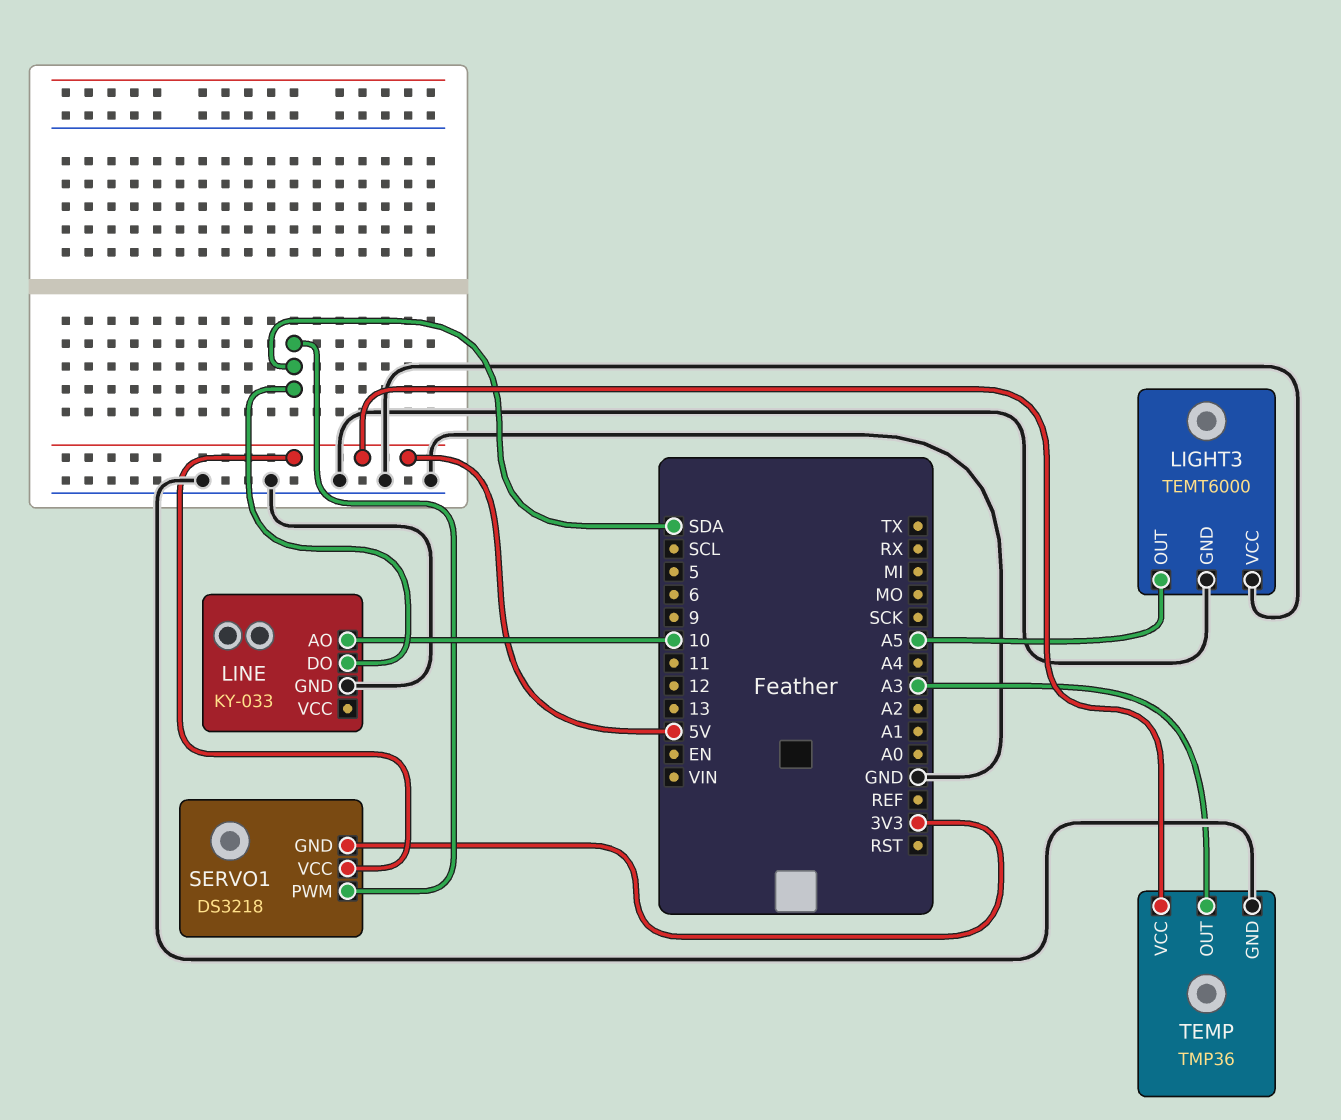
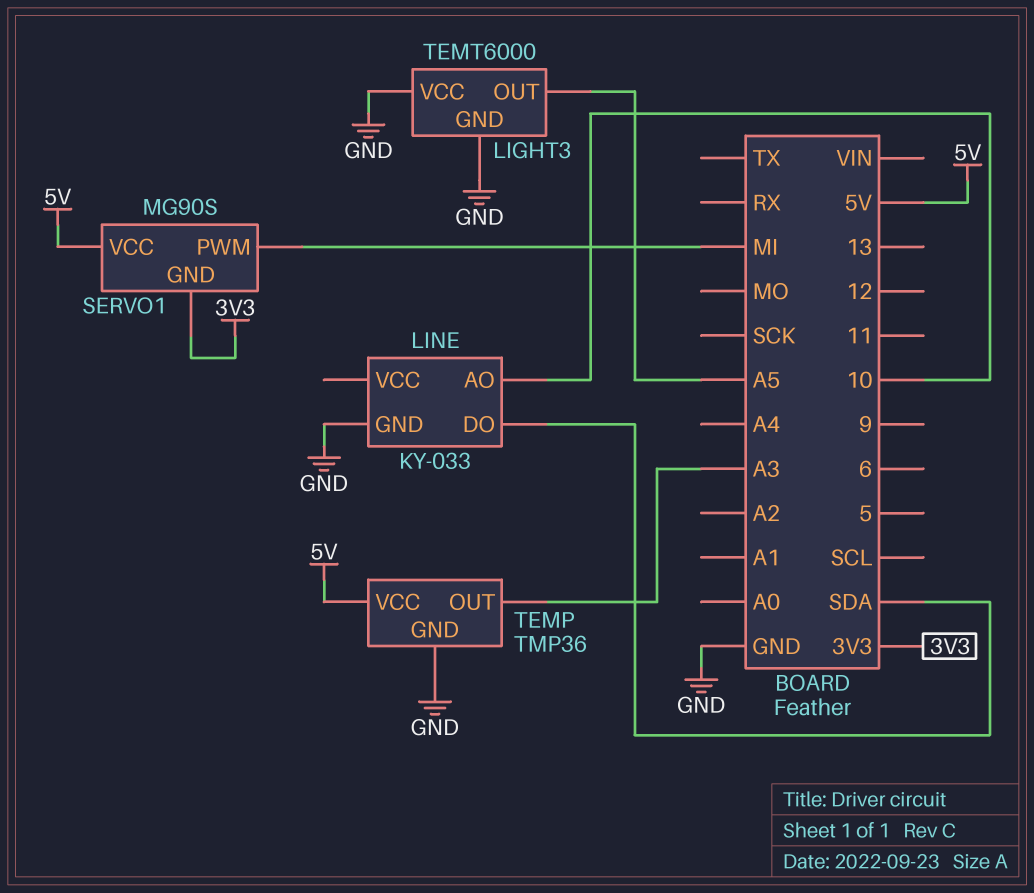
SERVO1: DS3218 -> MG90S
SERVO1 pin PWM: SDA -> MI

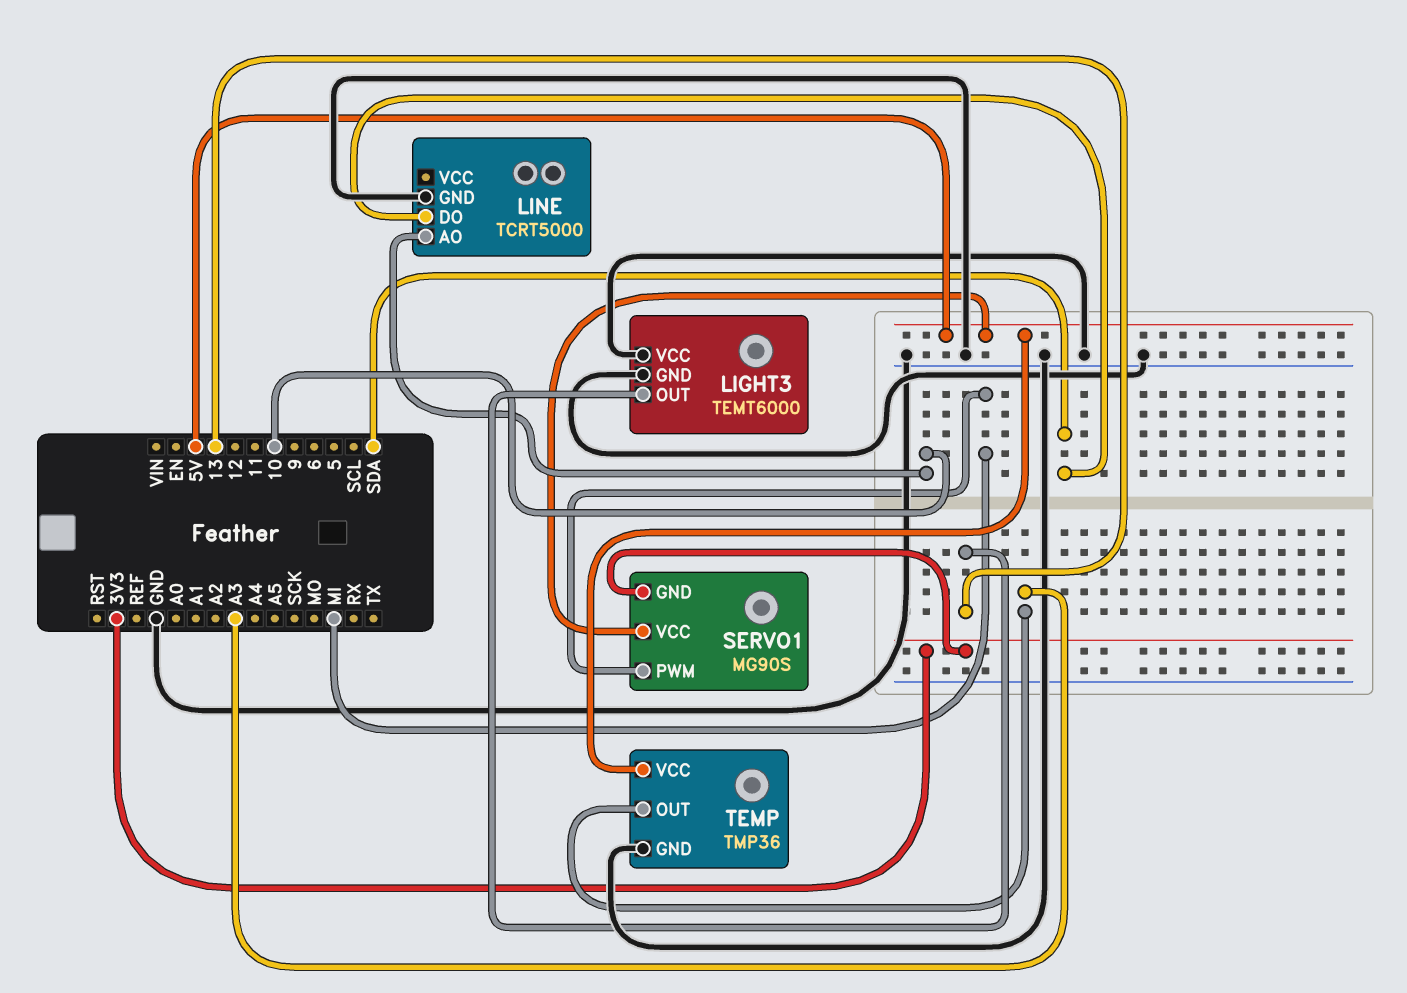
LIGHT3 pin OUT: A5 -> 13
LINE: KY-033 -> TCRT5000

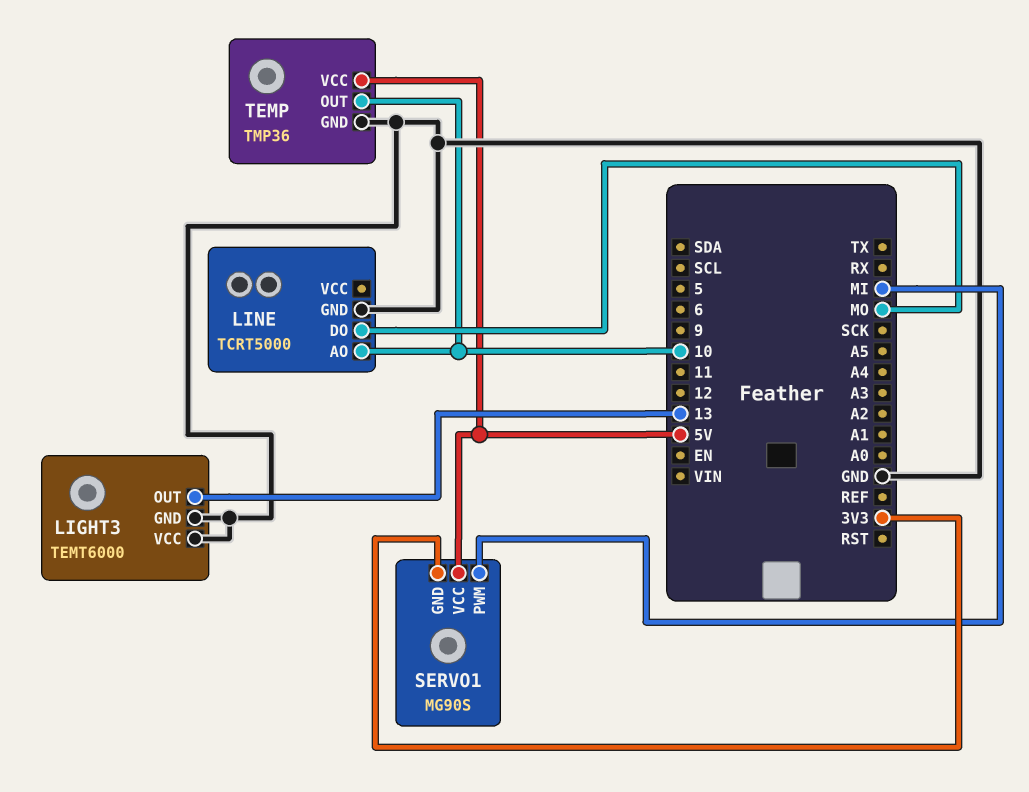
LINE pin DO: SDA -> MO
TEMP pin OUT: A3 -> 10

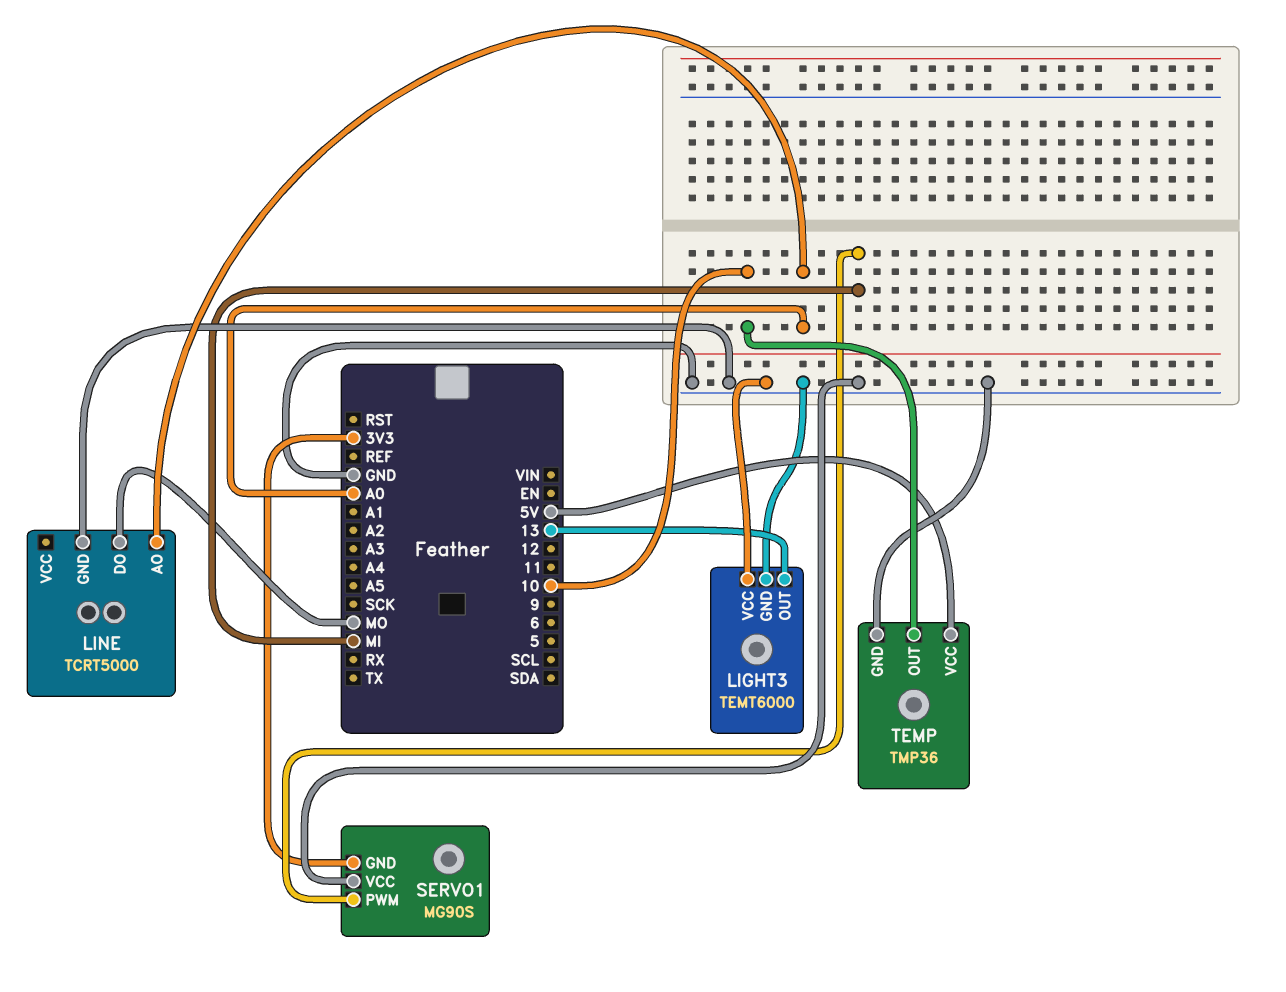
LINE pin AO: 10 -> A0
SERVO1 pin VCC: 5V -> GND

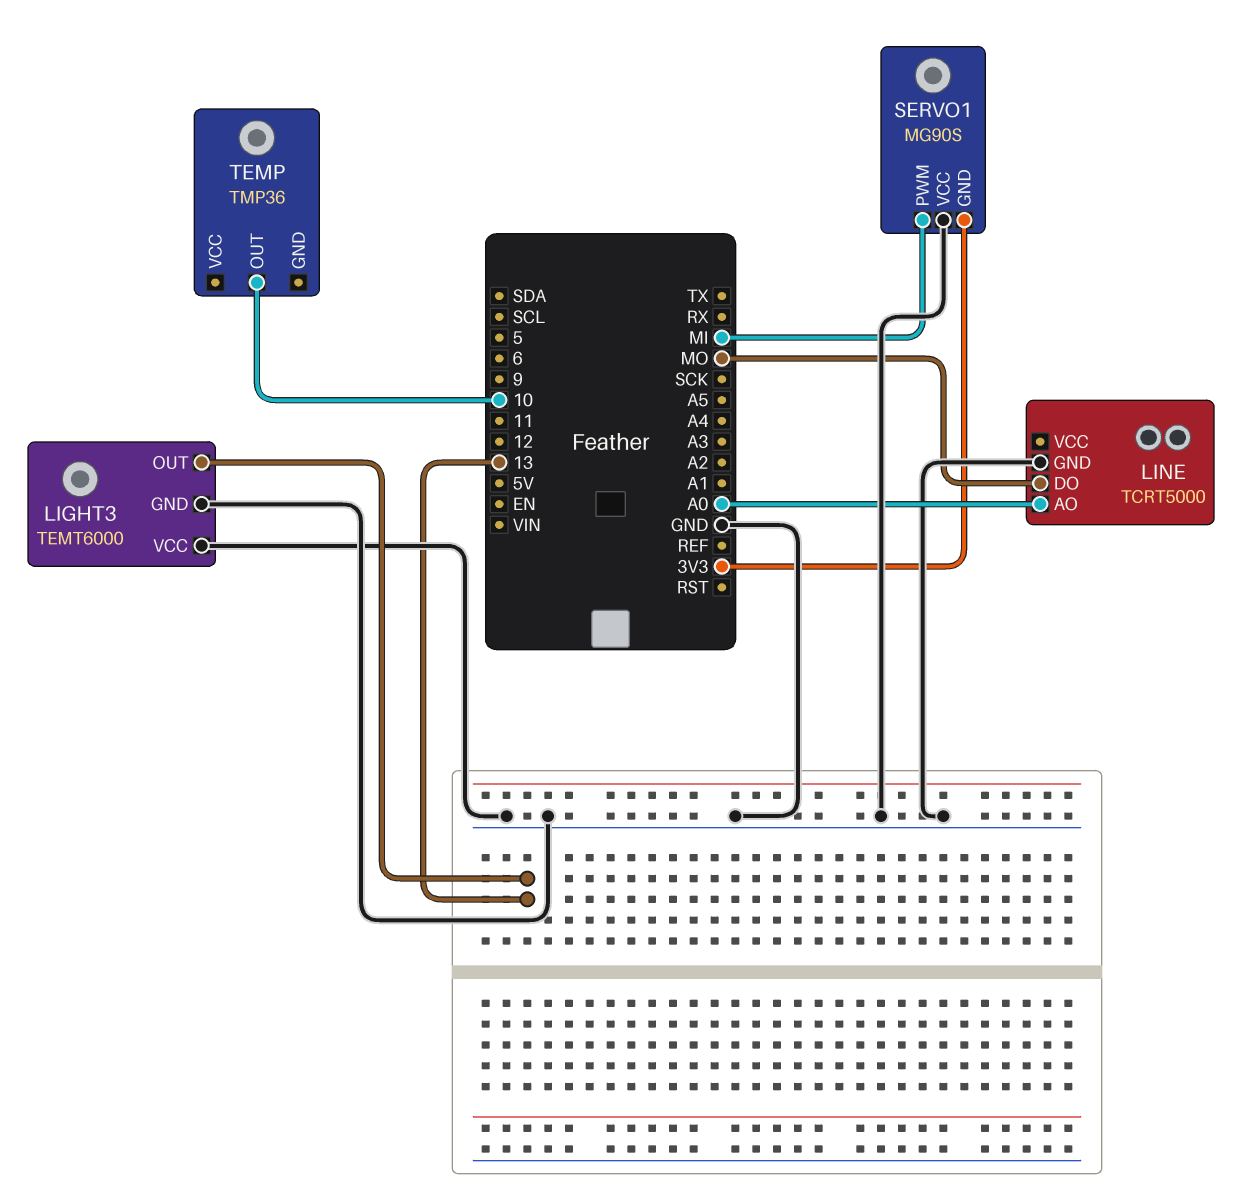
TEMP pin GND: GND -> none
TEMP pin VCC: 5V -> none

